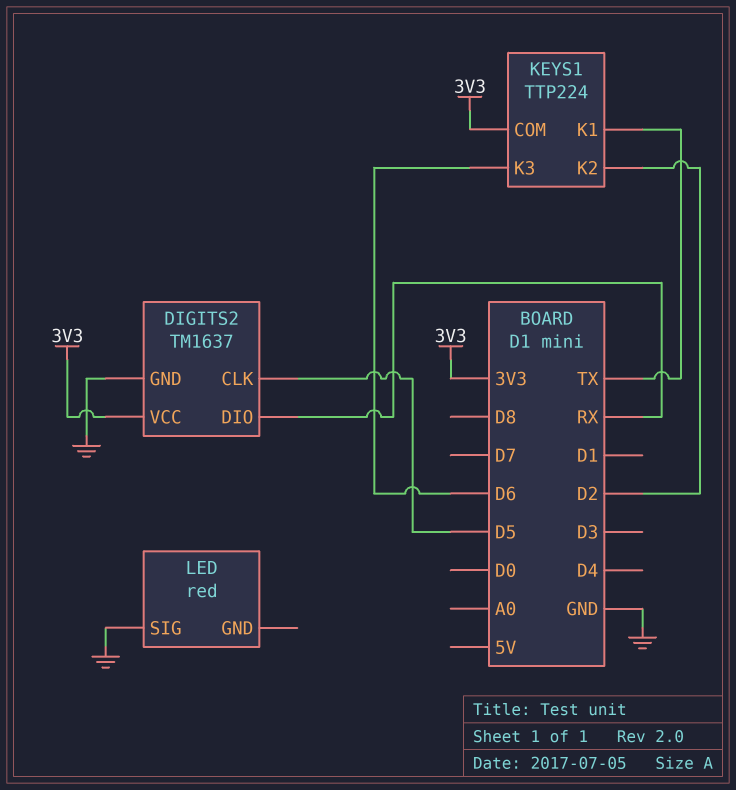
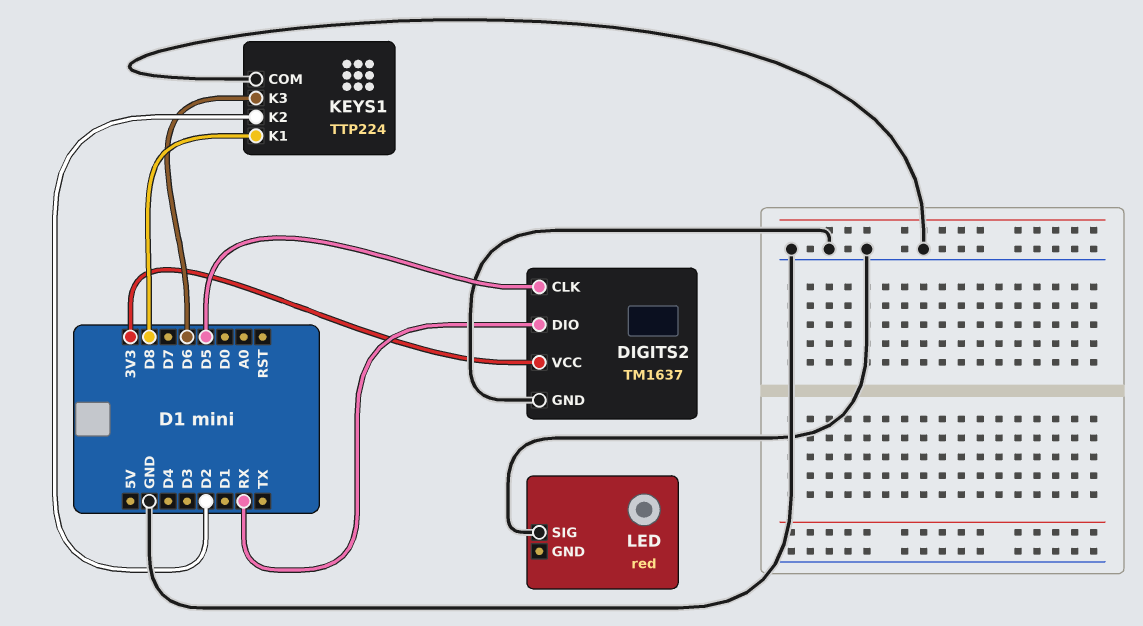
KEYS1 pin COM: 3V3 -> GND
KEYS1 pin K1: TX -> D8

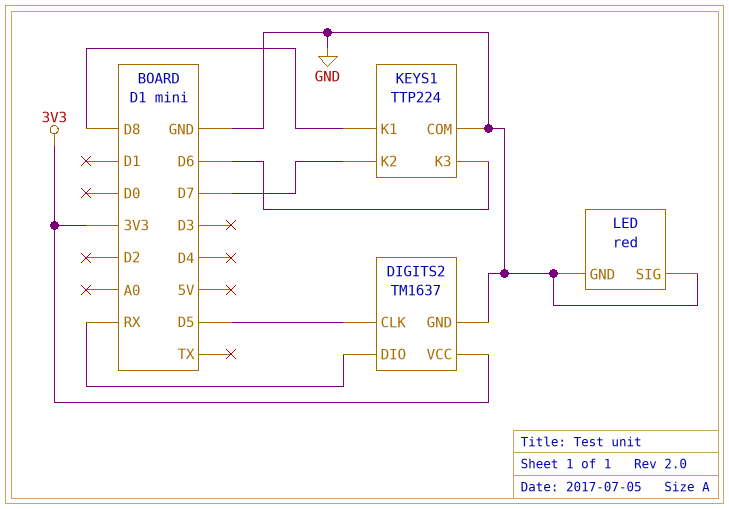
KEYS1 pin K2: D2 -> D7
LED pin GND: none -> GND

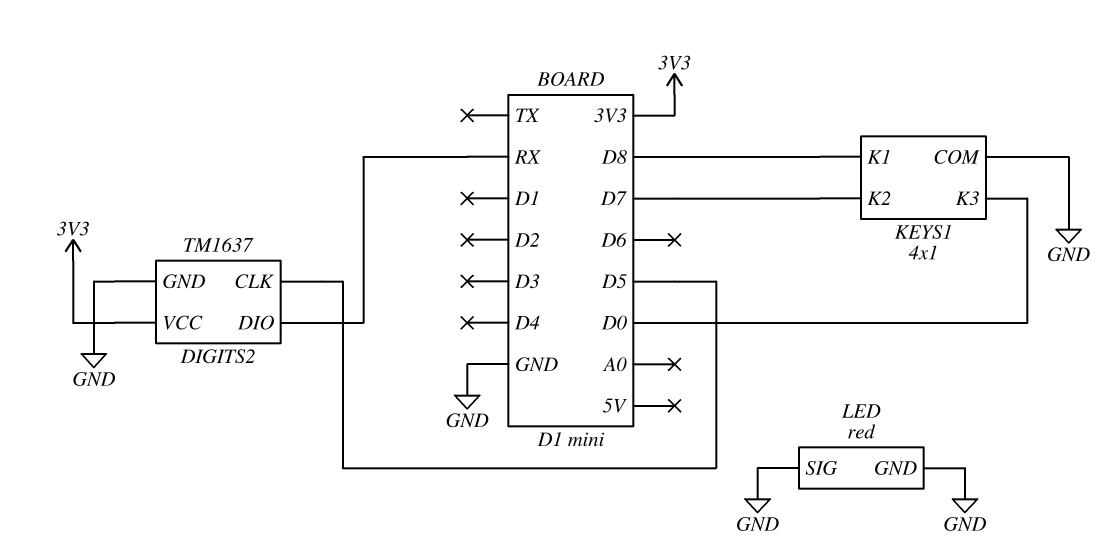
KEYS1: TTP224 -> 4x1
KEYS1 pin K3: D6 -> D0

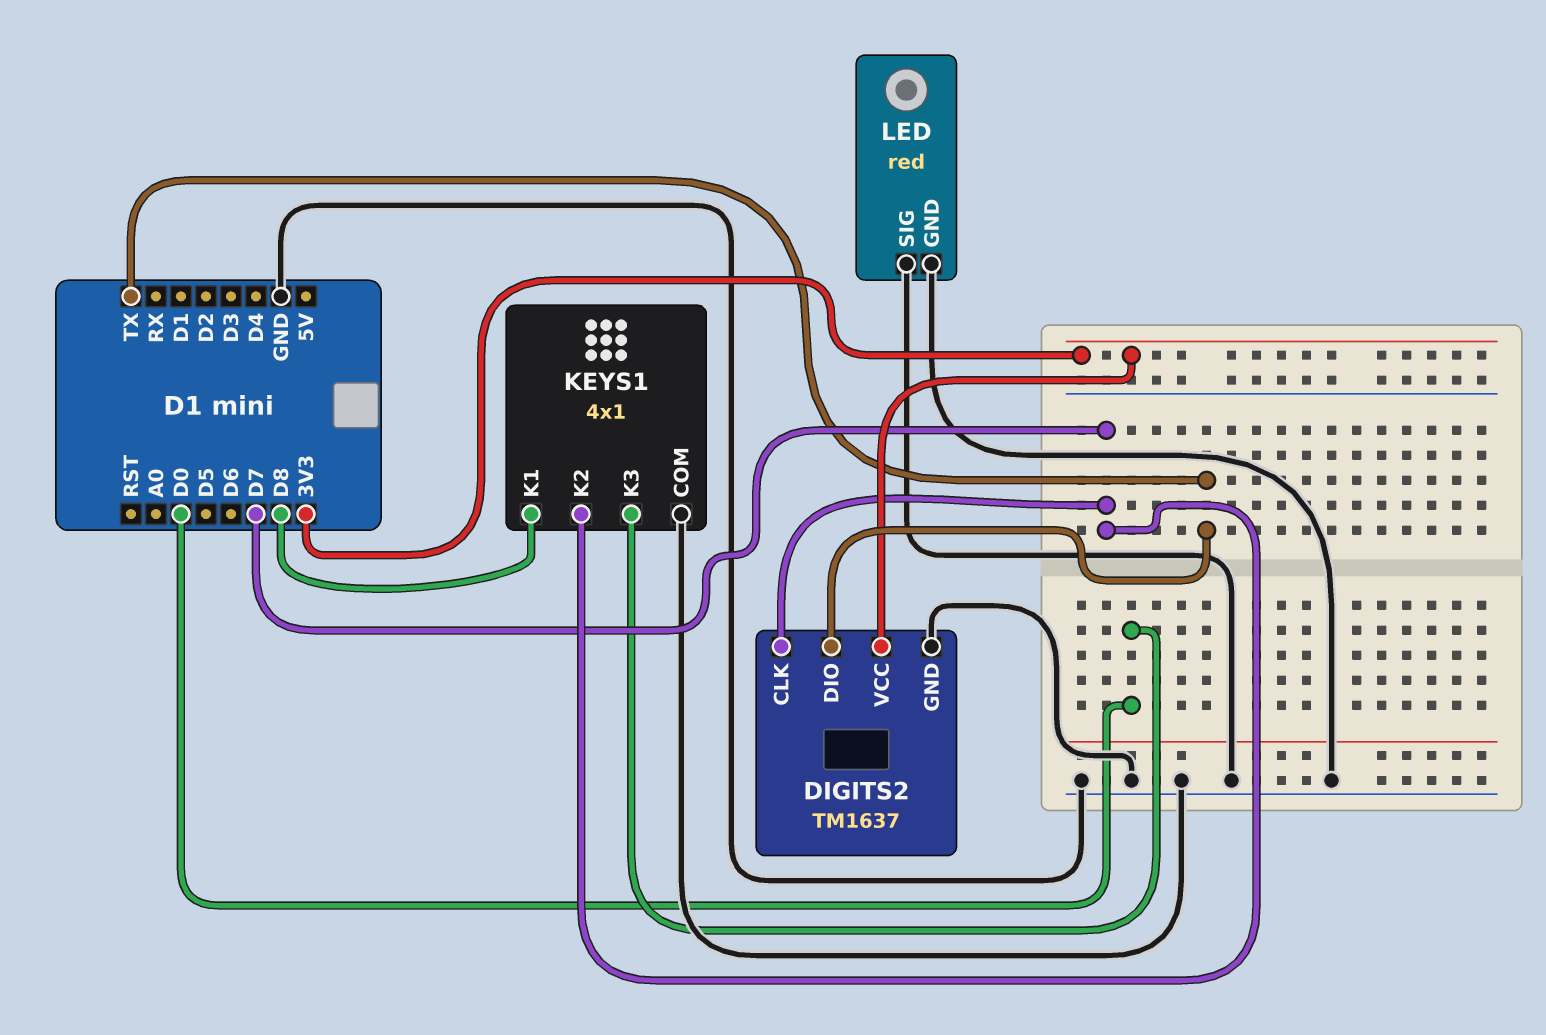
DIGITS2 pin CLK: D5 -> D7
DIGITS2 pin DIO: RX -> TX

